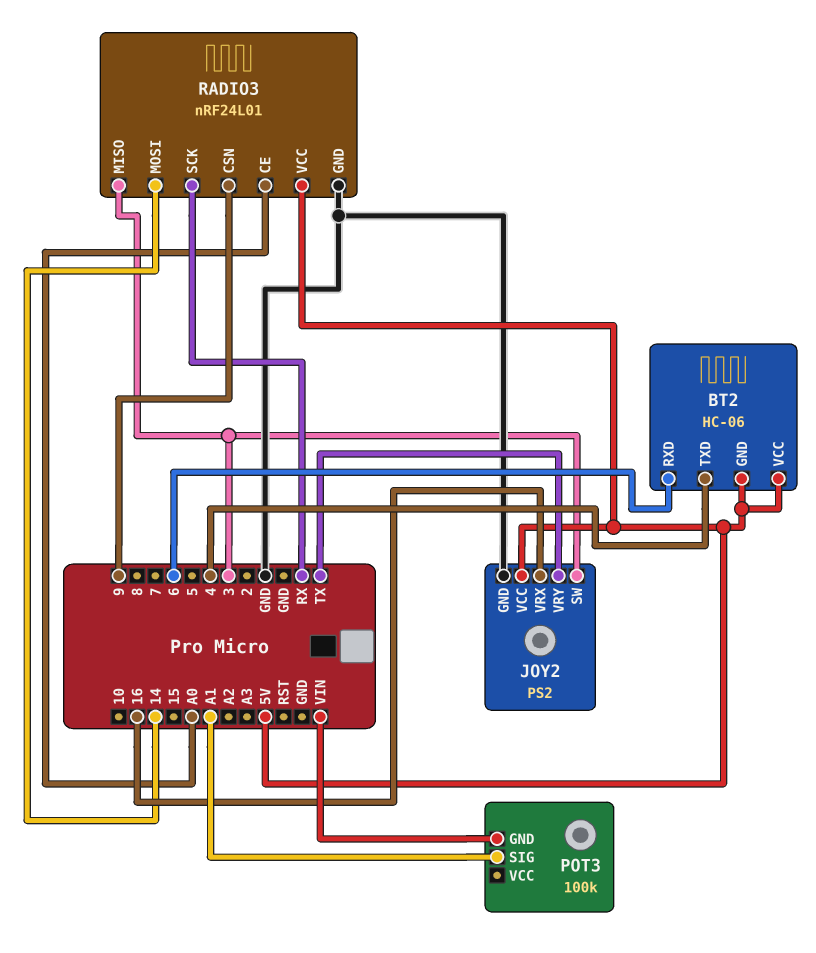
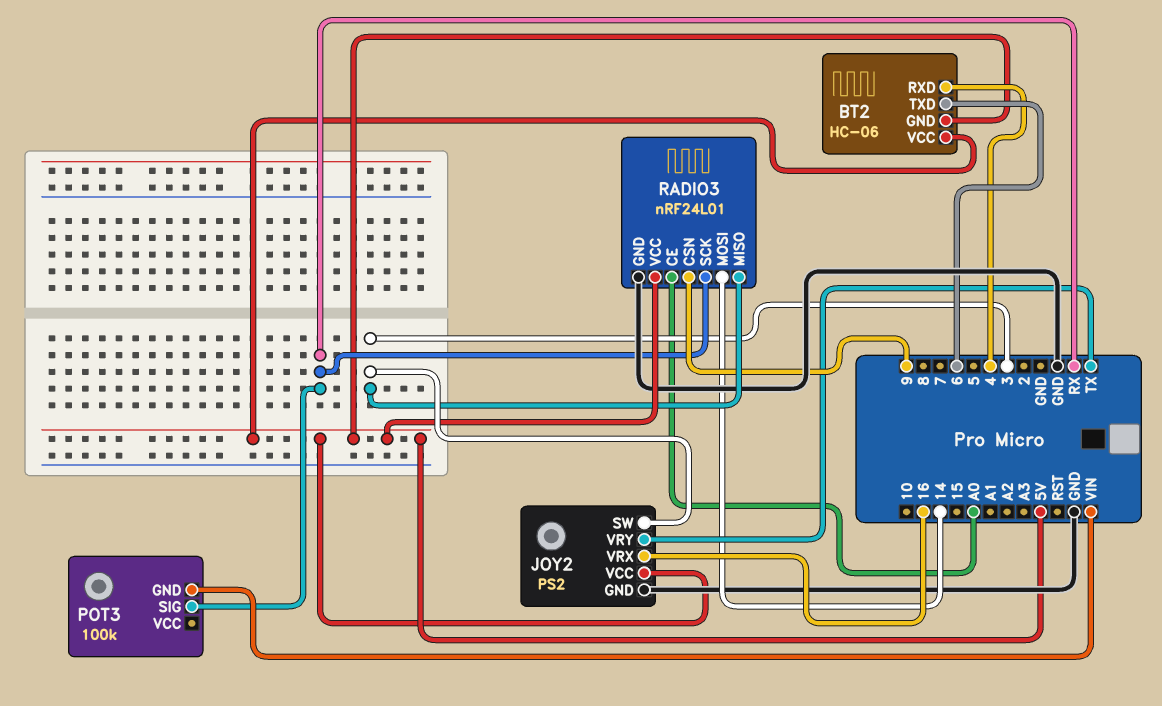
BT2 pin RXD: 6 -> 4
BT2 pin TXD: 4 -> 6
POT3 pin SIG: A1 -> RX

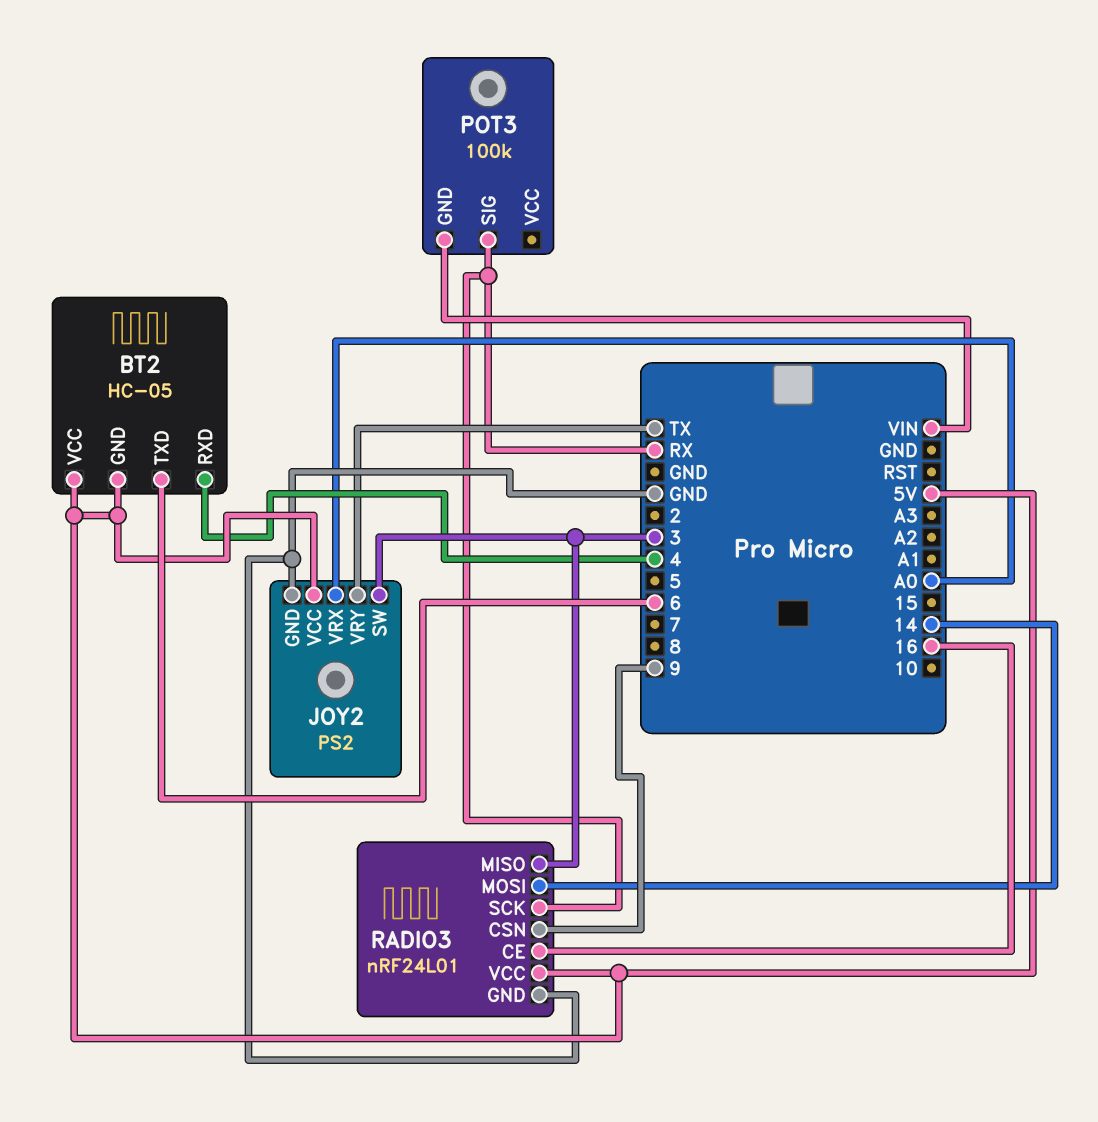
BT2: HC-06 -> HC-05
JOY2 pin VRX: 16 -> A0
RADIO3 pin CE: A0 -> 16

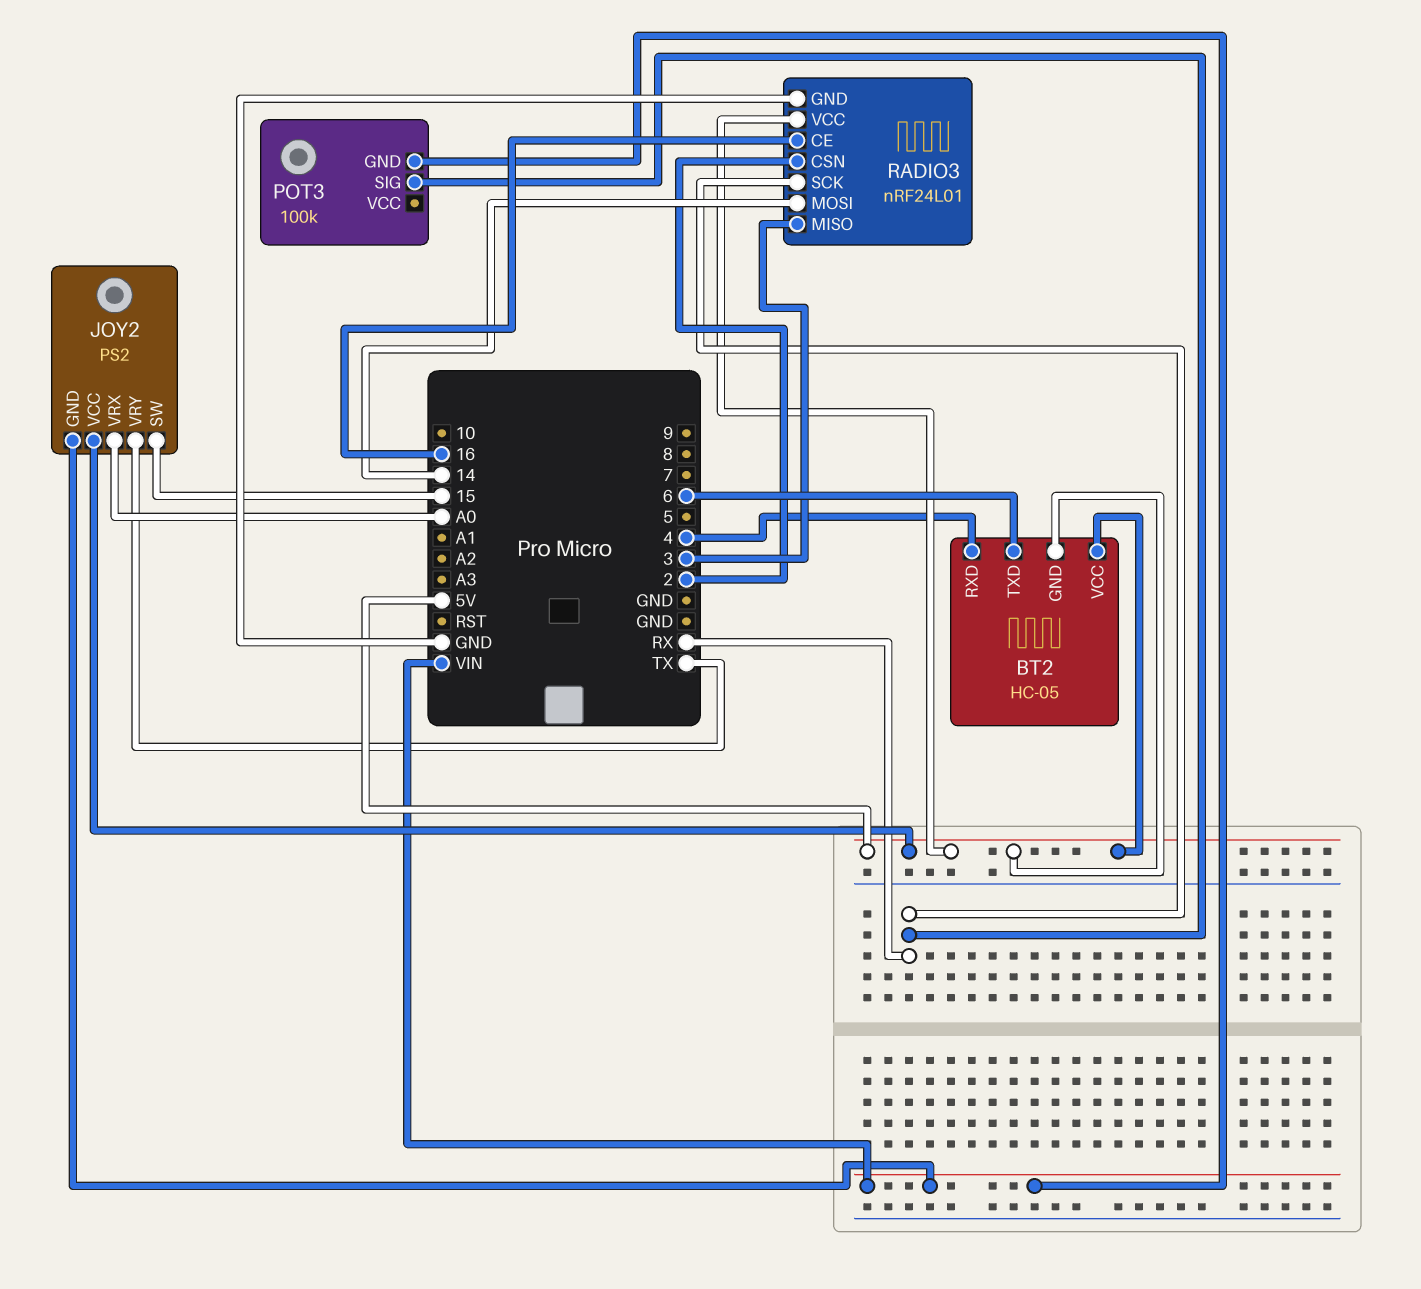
JOY2 pin GND: GND -> VIN
JOY2 pin SW: 3 -> 15
RADIO3 pin CSN: 9 -> 2

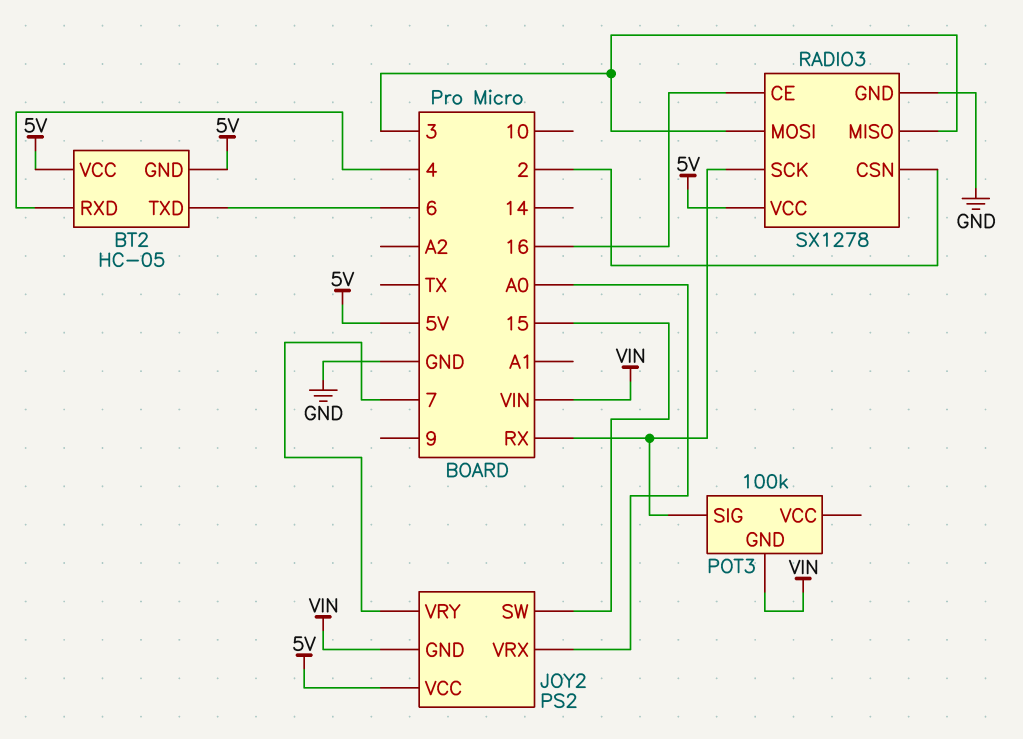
JOY2 pin VRY: TX -> 7
RADIO3: nRF24L01 -> SX1278
RADIO3 pin MOSI: 14 -> 3

